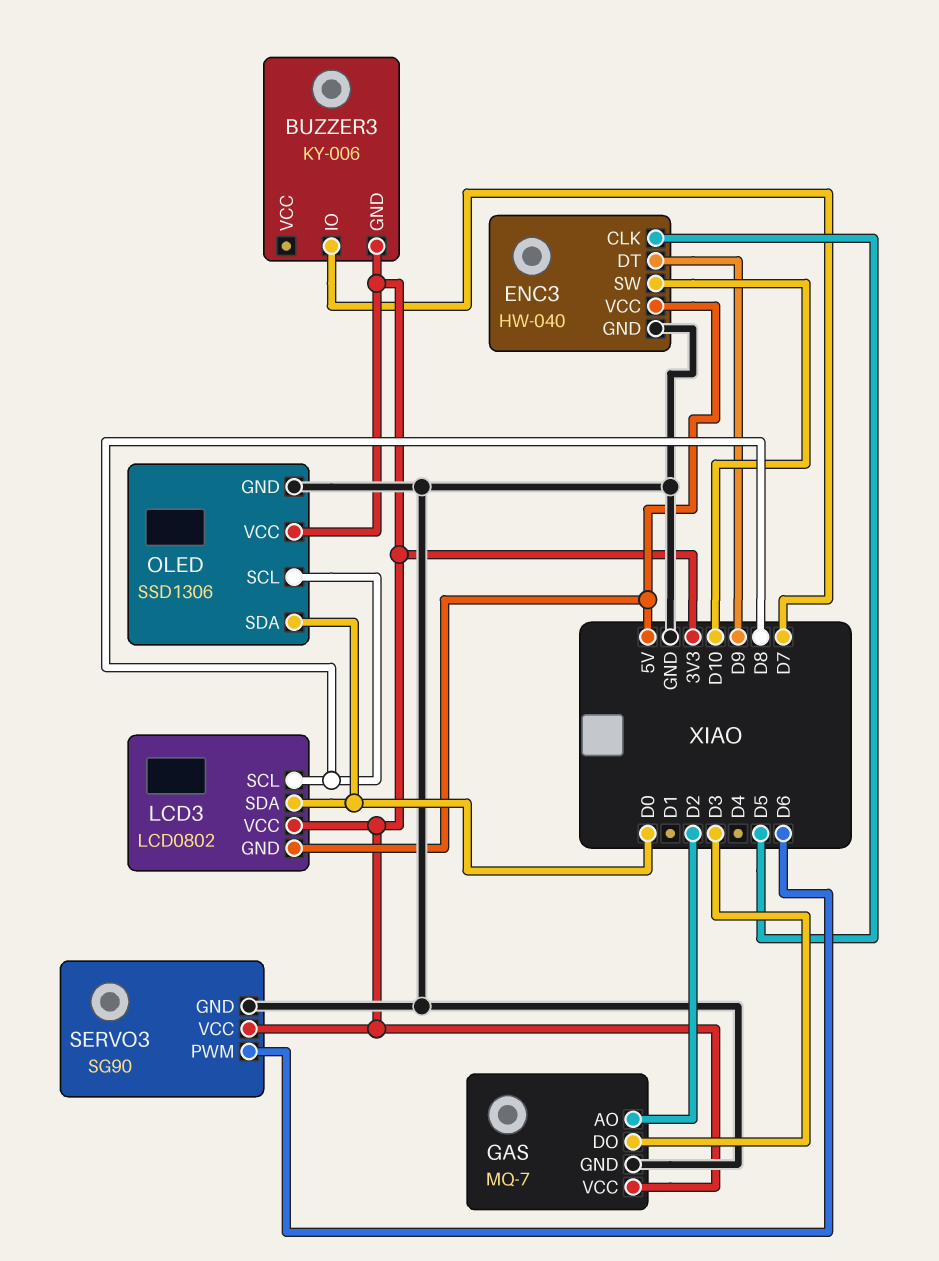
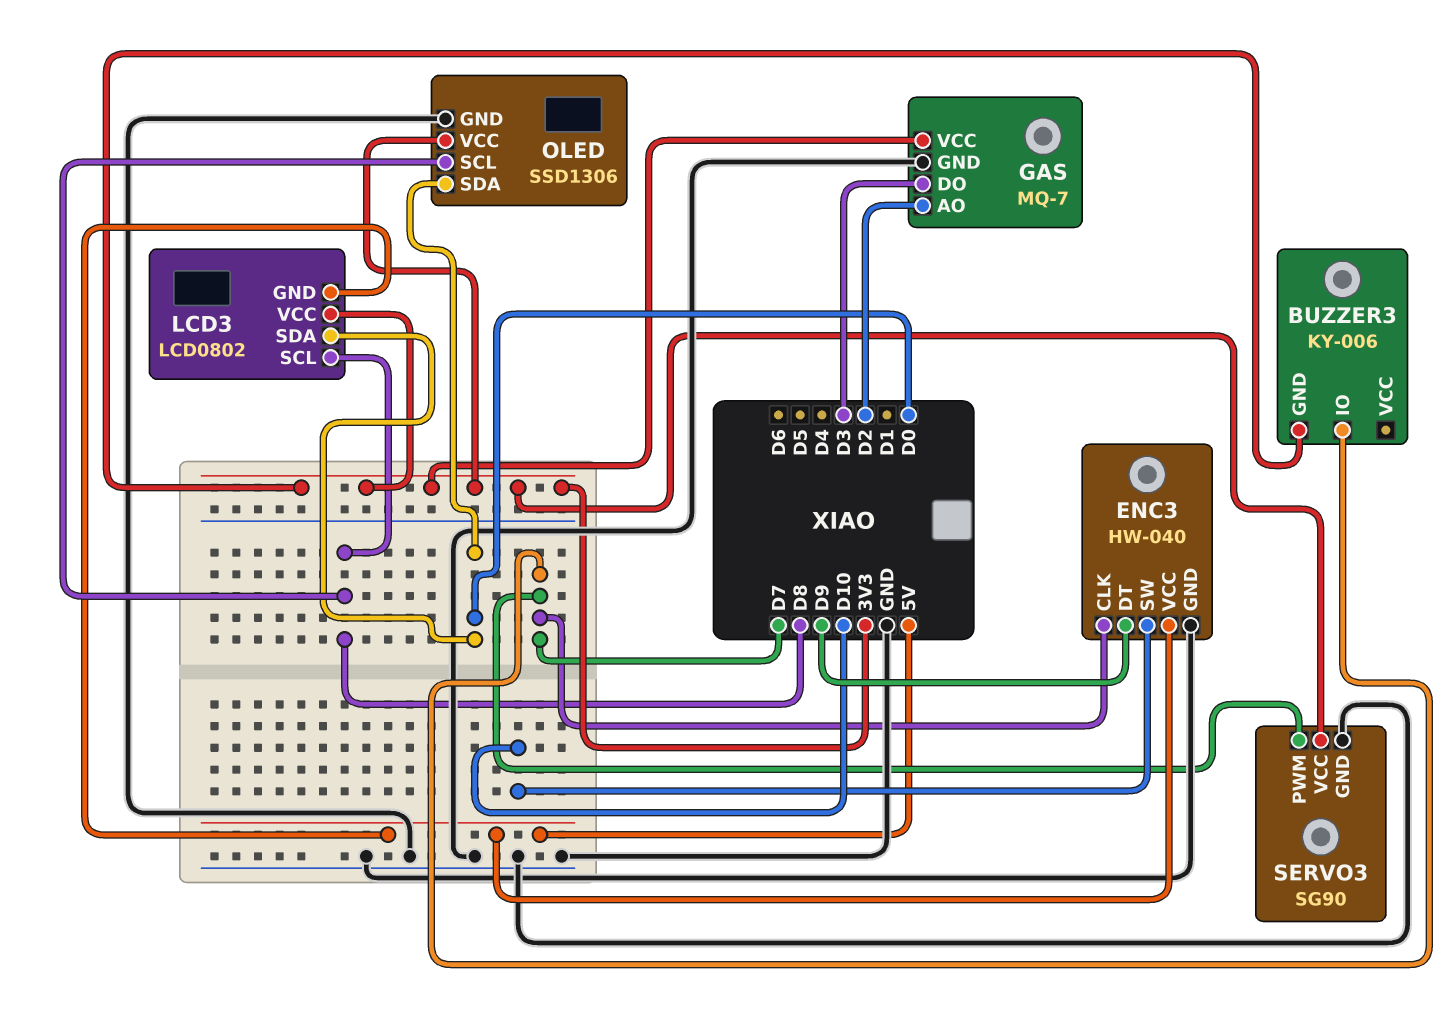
ENC3 pin CLK: D5 -> D7
SERVO3 pin PWM: D6 -> D7

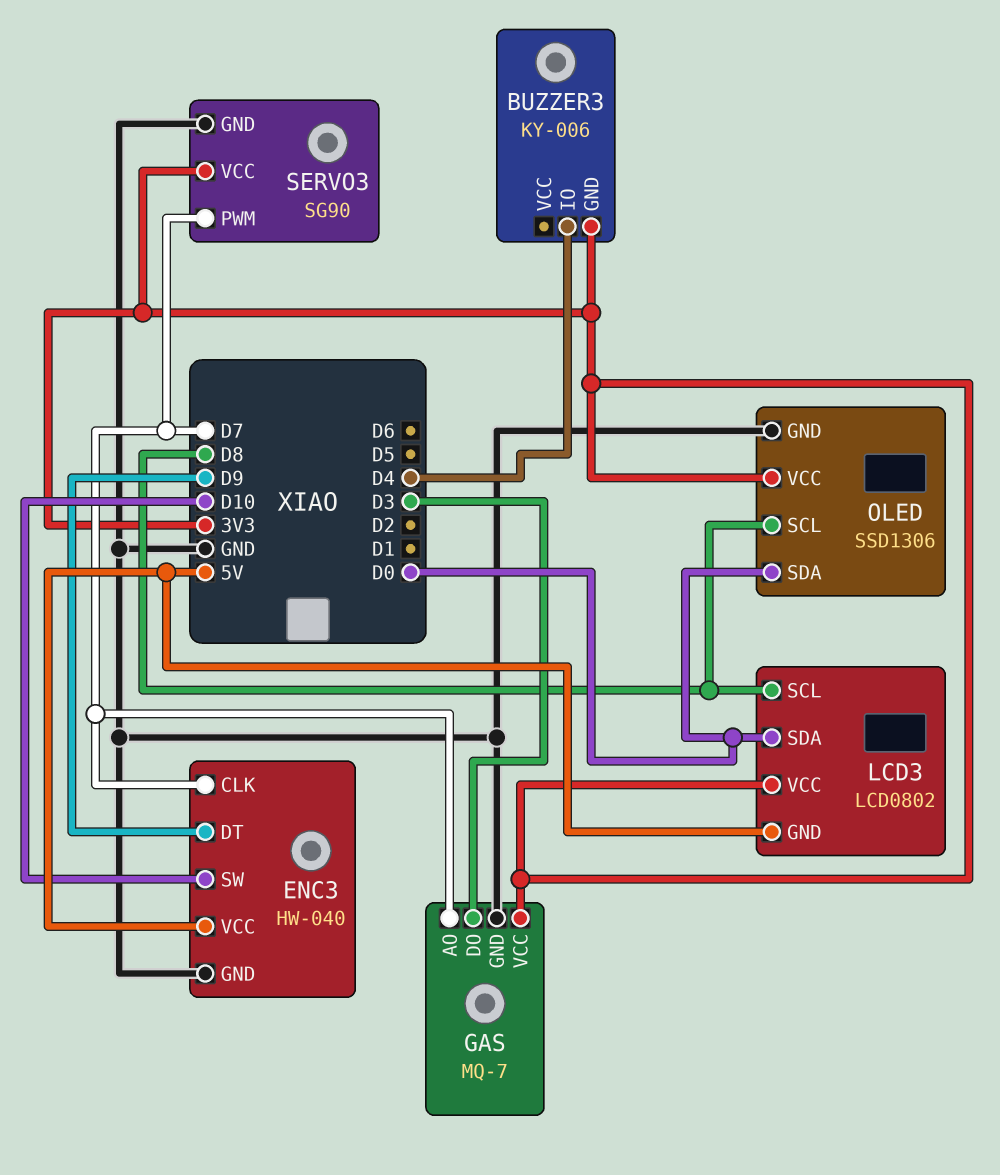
BUZZER3 pin IO: D7 -> D4
GAS pin AO: D2 -> D7

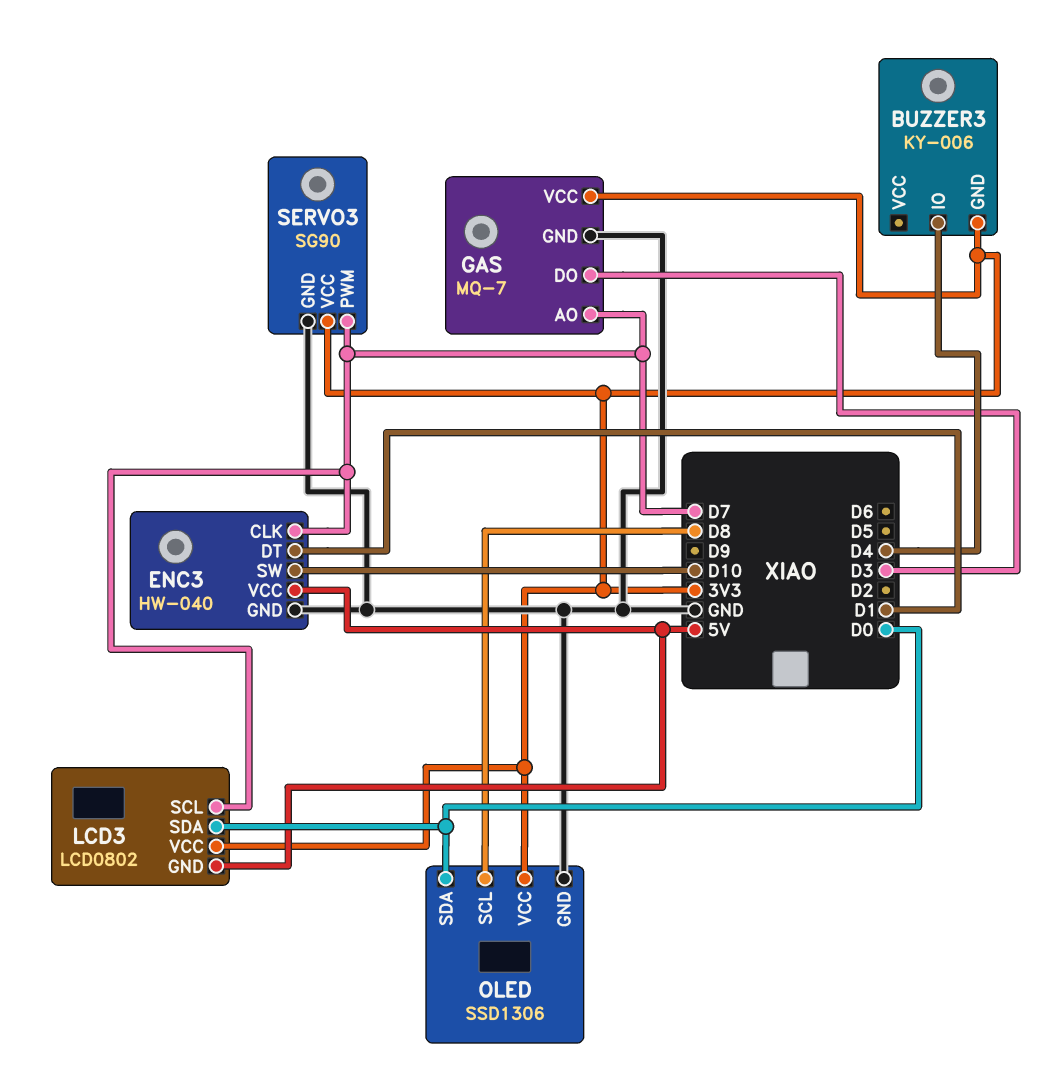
ENC3 pin DT: D9 -> D1
LCD3 pin SCL: D8 -> D7

